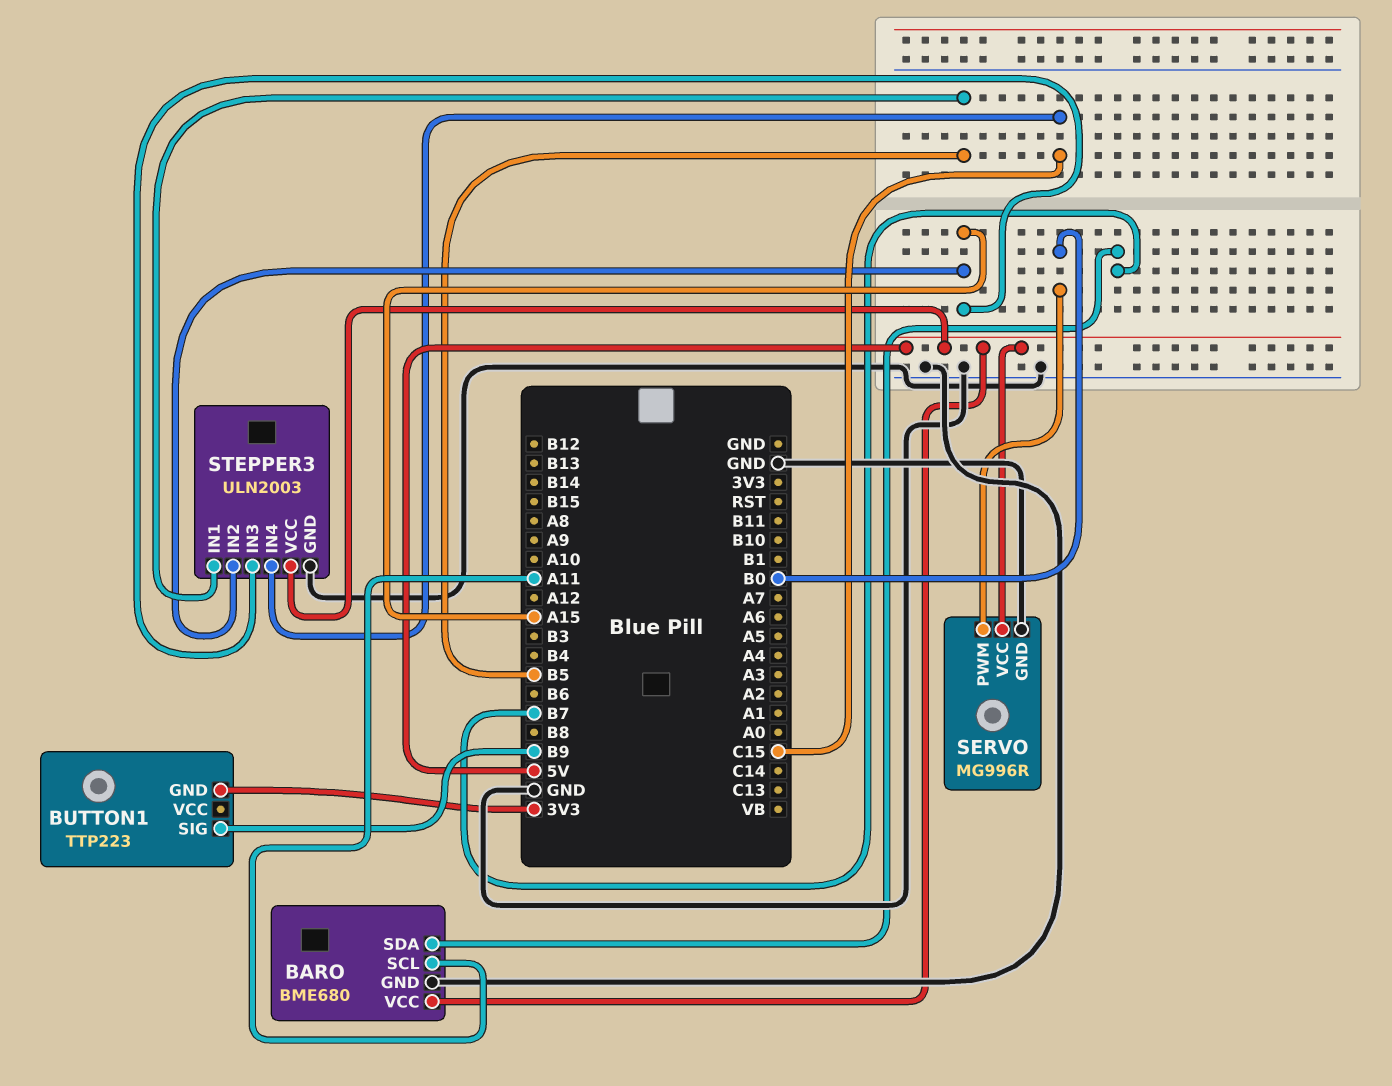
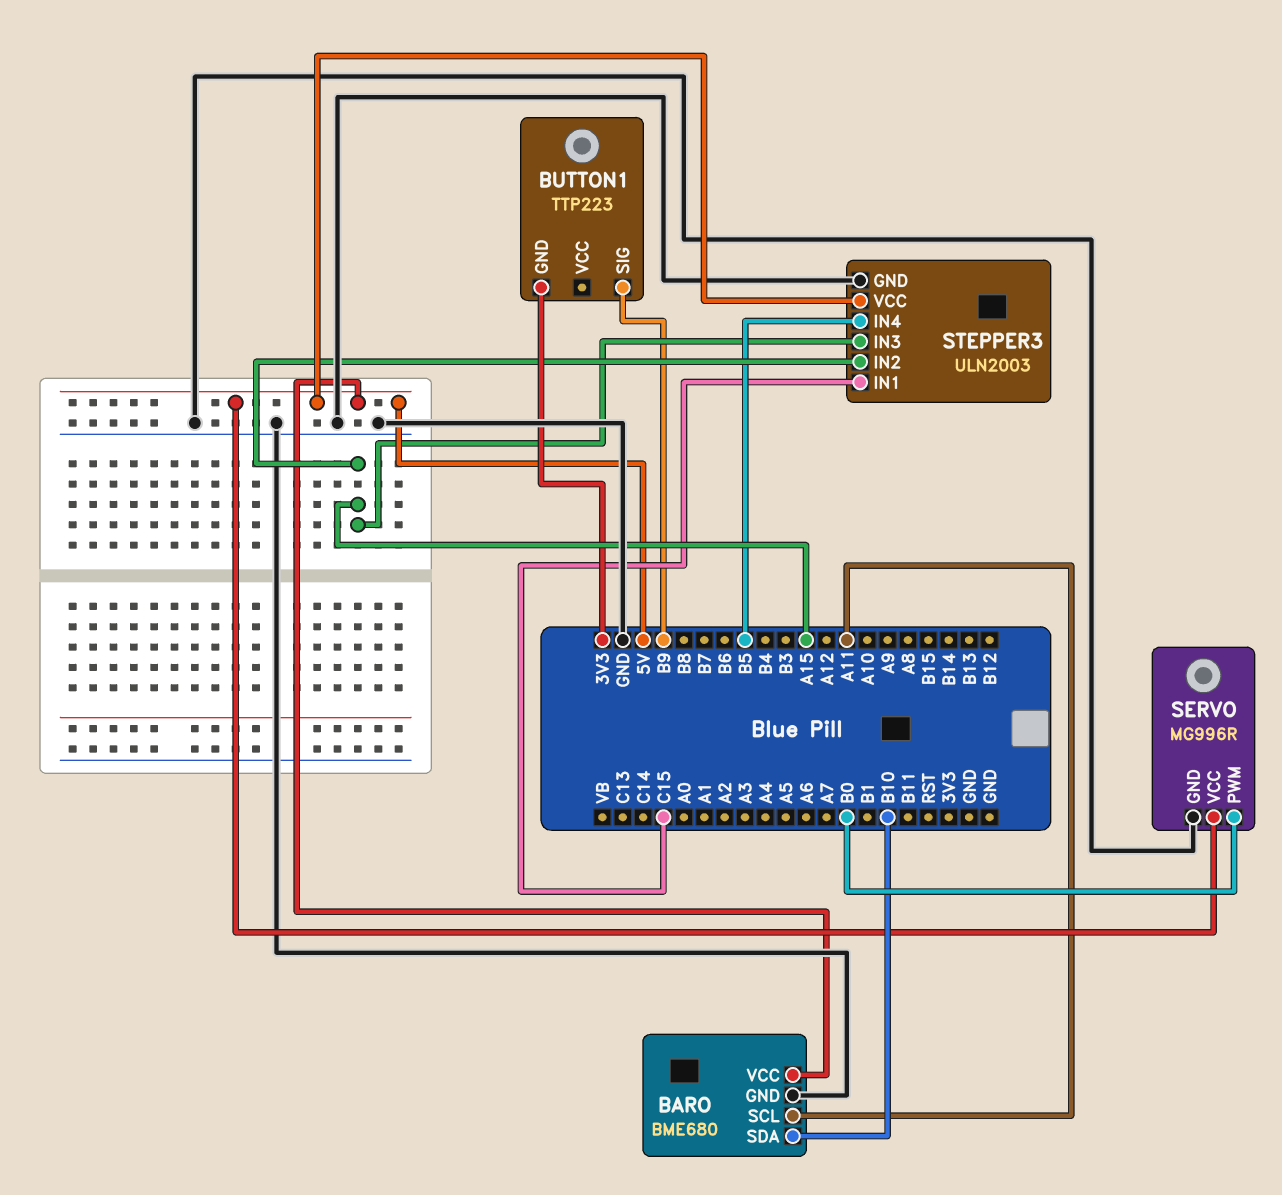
BARO pin SDA: B7 -> B10
STEPPER3 pin IN1: B5 -> C15
STEPPER3 pin IN4: C15 -> B5

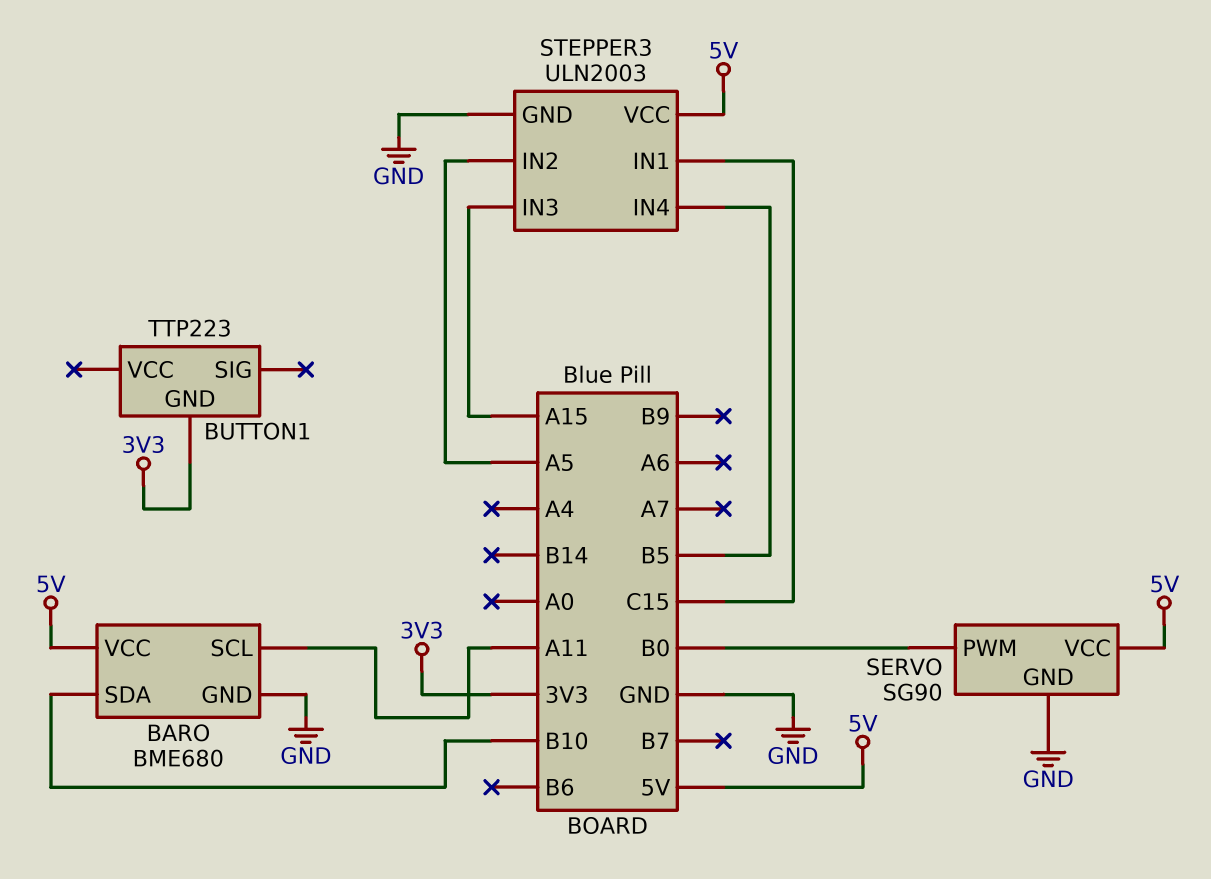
BUTTON1 pin SIG: B9 -> none
SERVO: MG996R -> SG90
STEPPER3 pin IN2: A15 -> A5

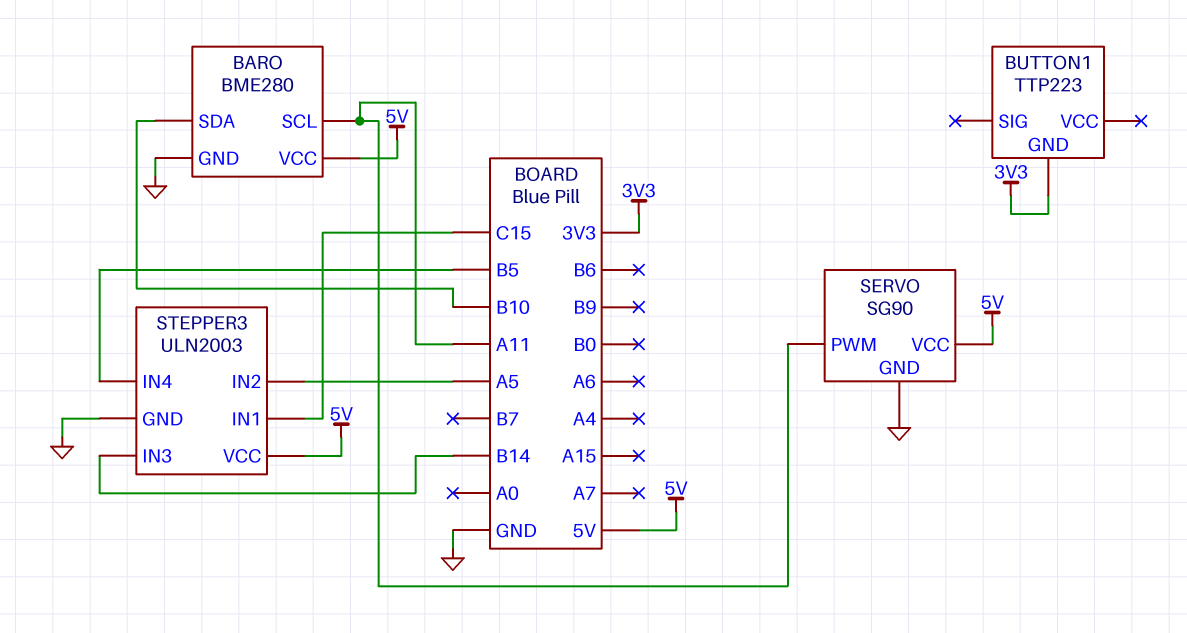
BARO: BME680 -> BME280
SERVO pin PWM: B0 -> A11
STEPPER3 pin IN3: A15 -> B14

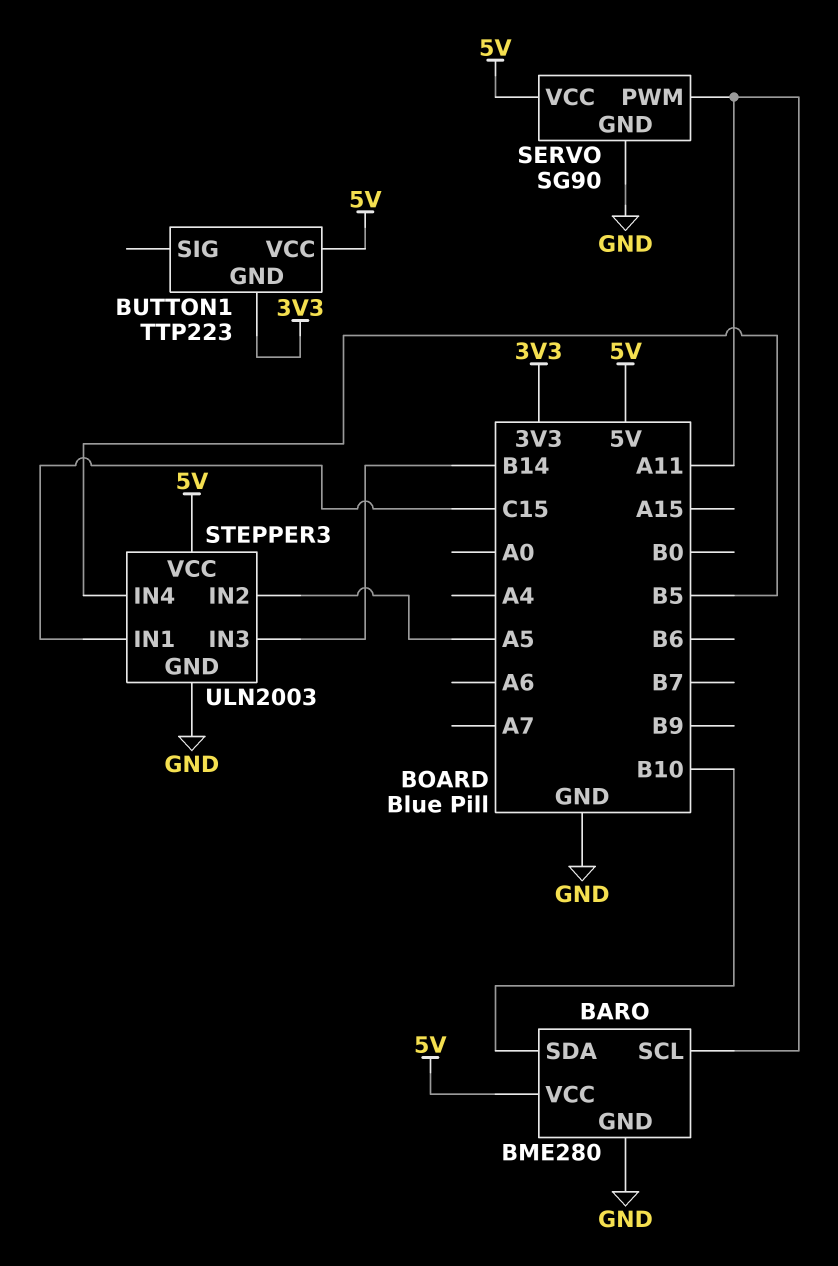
BUTTON1 pin VCC: none -> 5V

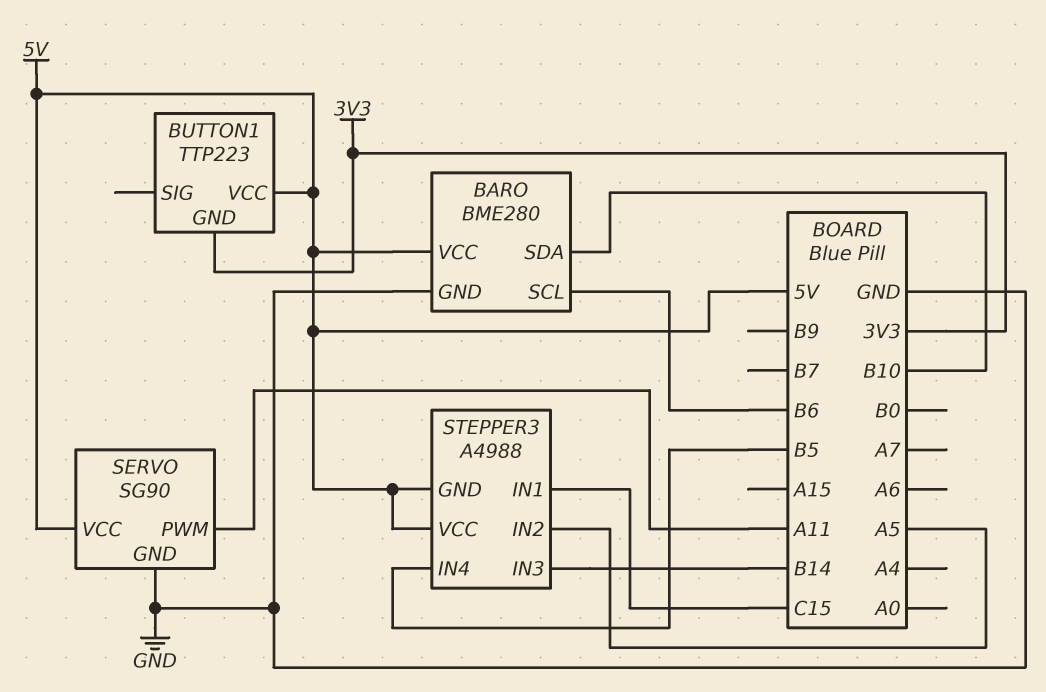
BARO pin SCL: A11 -> B6
STEPPER3: ULN2003 -> A4988
STEPPER3 pin GND: GND -> 5V

